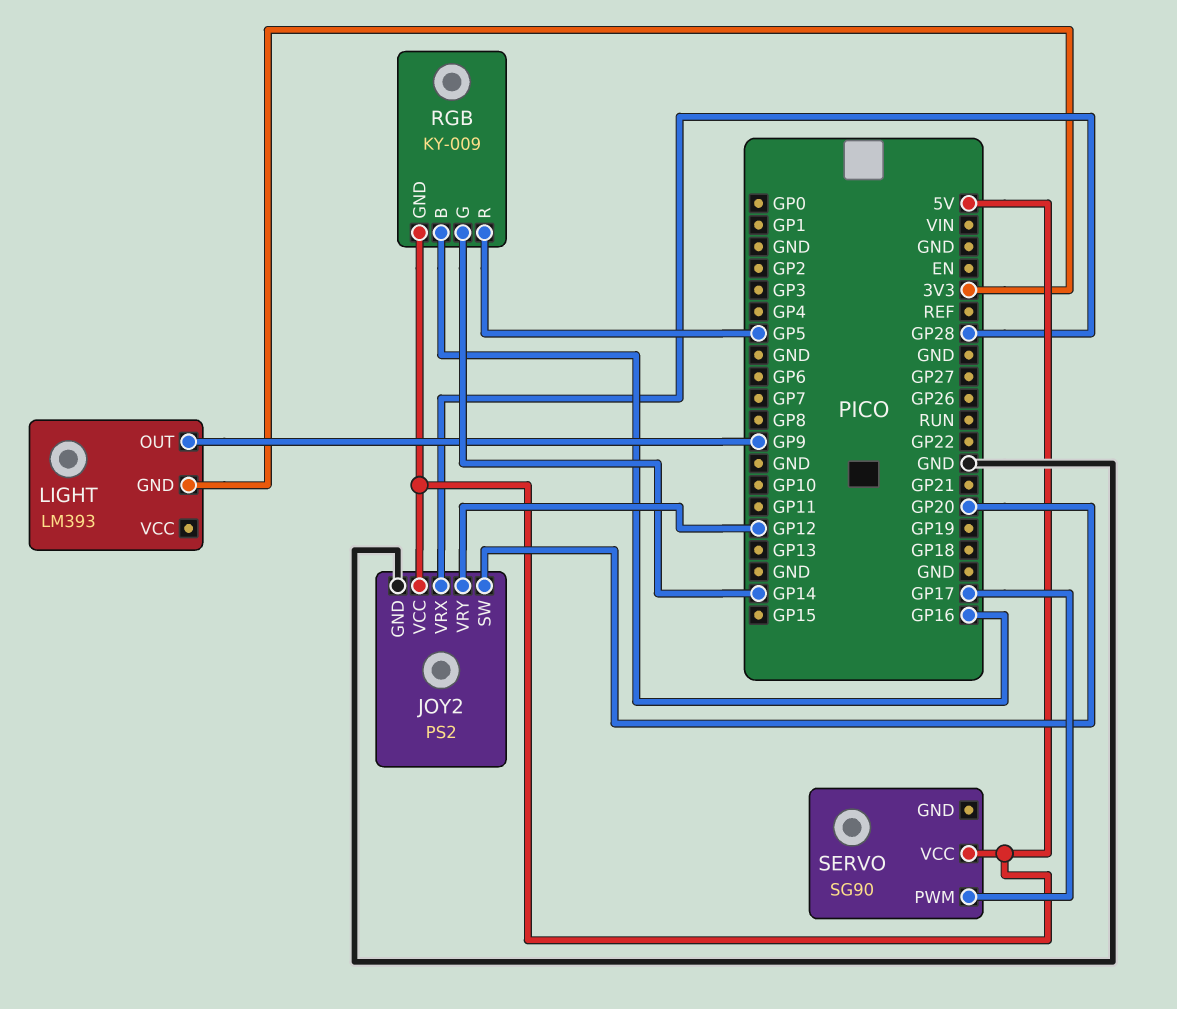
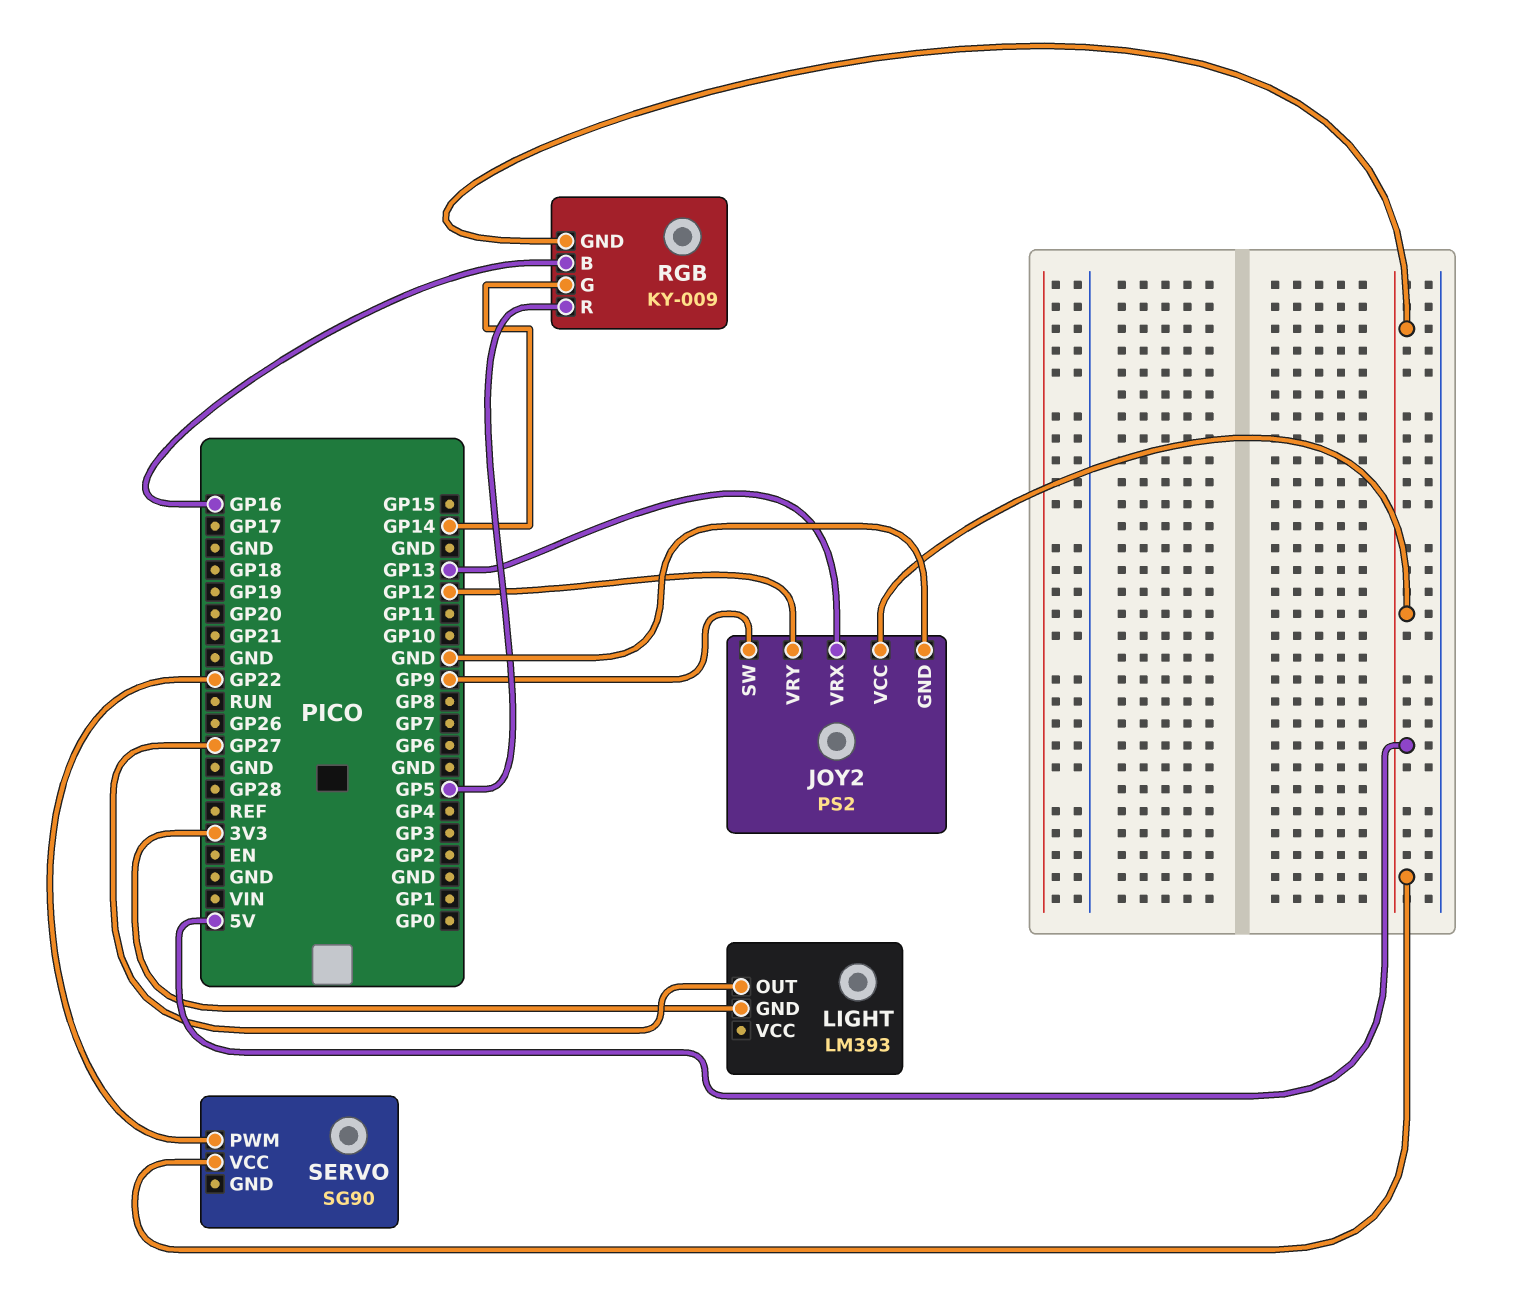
JOY2 pin SW: GP20 -> GP9
JOY2 pin VRX: GP28 -> GP13
LIGHT pin OUT: GP9 -> GP27
SERVO pin PWM: GP17 -> GP22

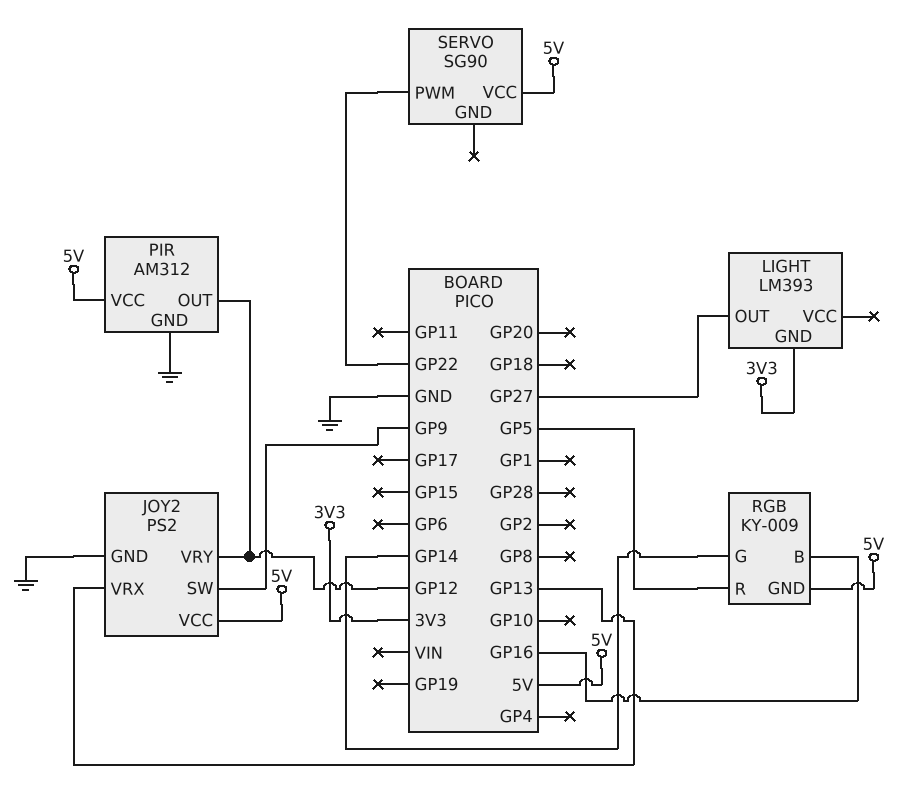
PIR: none -> AM312
PIR pin GND: none -> GND
PIR pin OUT: none -> GP12
PIR pin VCC: none -> 5V

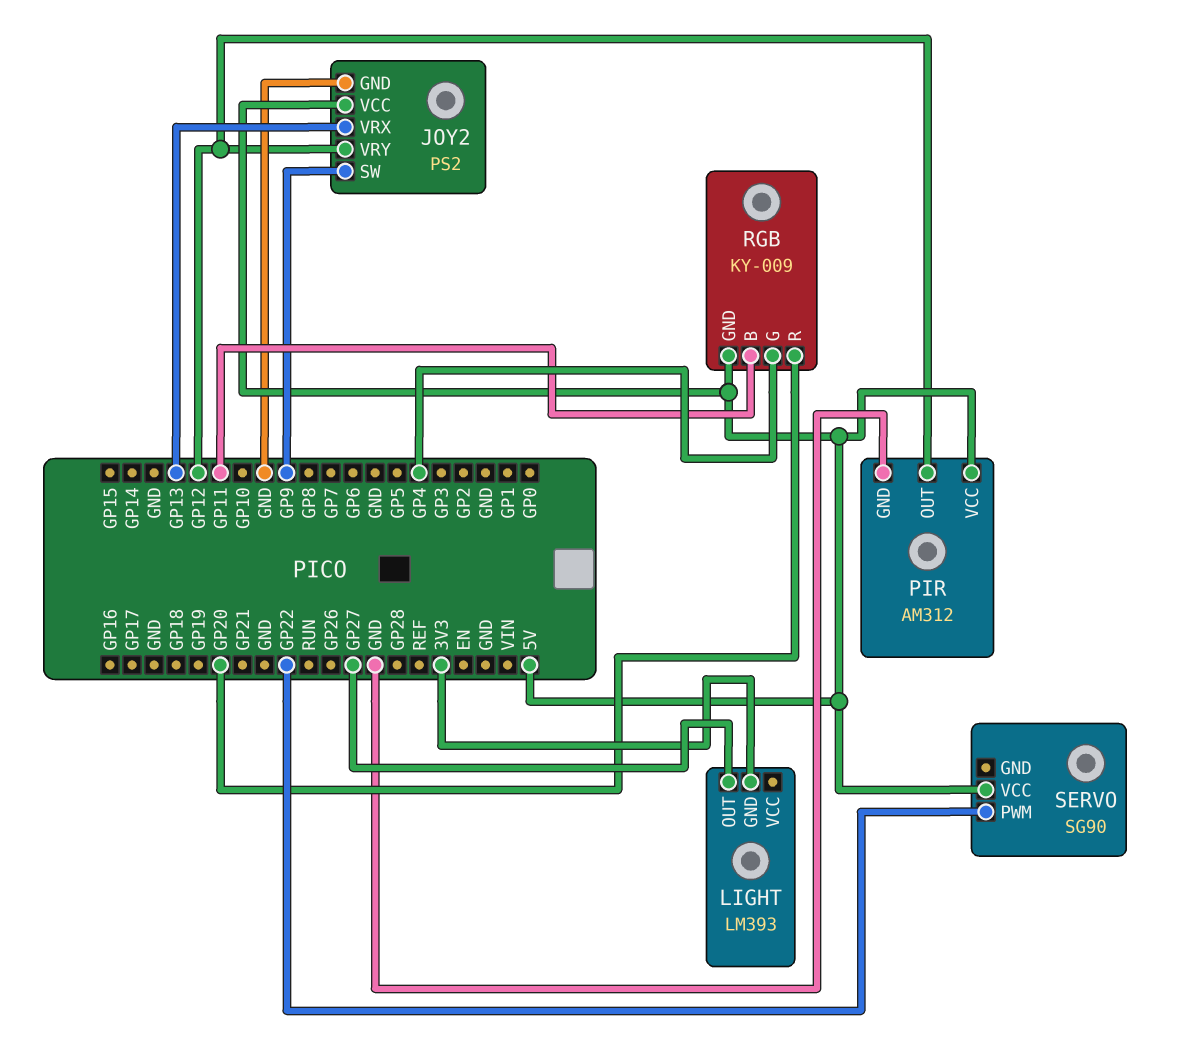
RGB pin B: GP16 -> GP11
RGB pin G: GP14 -> GP4
RGB pin R: GP5 -> GP20

